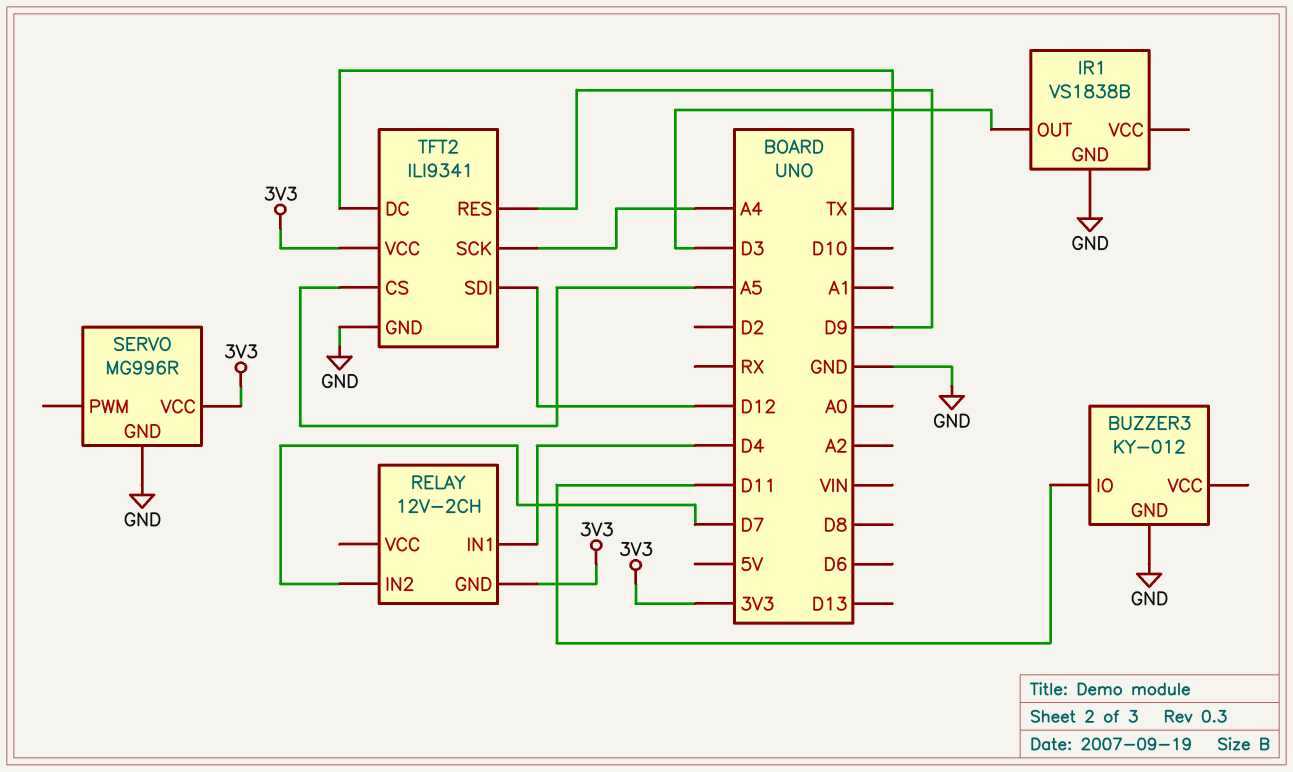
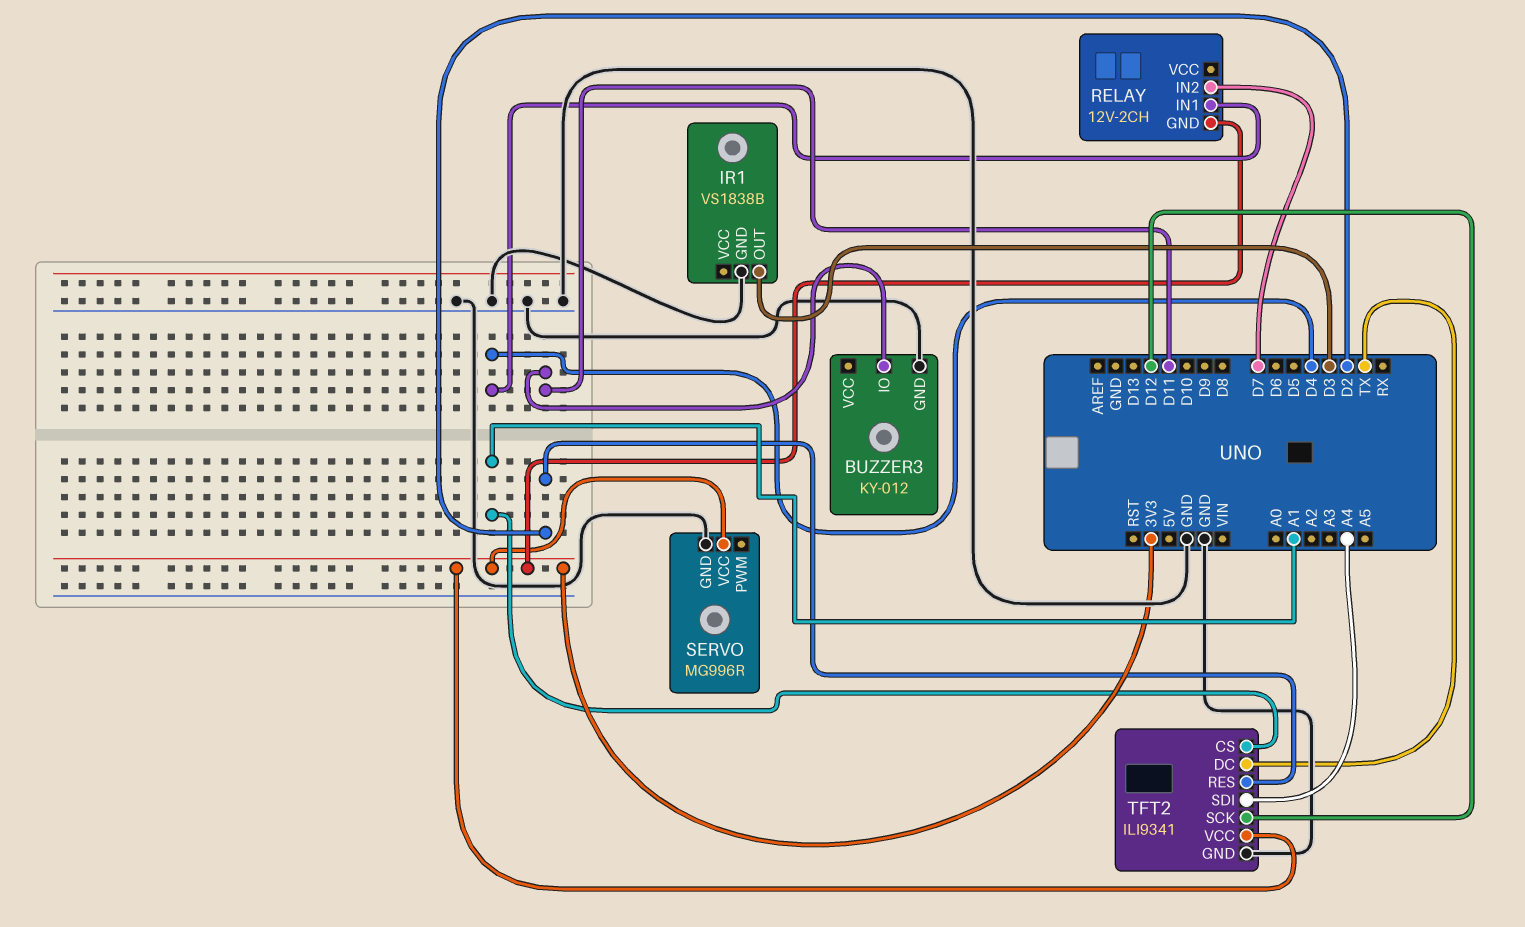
TFT2 pin CS: A5 -> A1
TFT2 pin RES: D9 -> D2
TFT2 pin SCK: A4 -> D12
TFT2 pin SDI: D12 -> A4

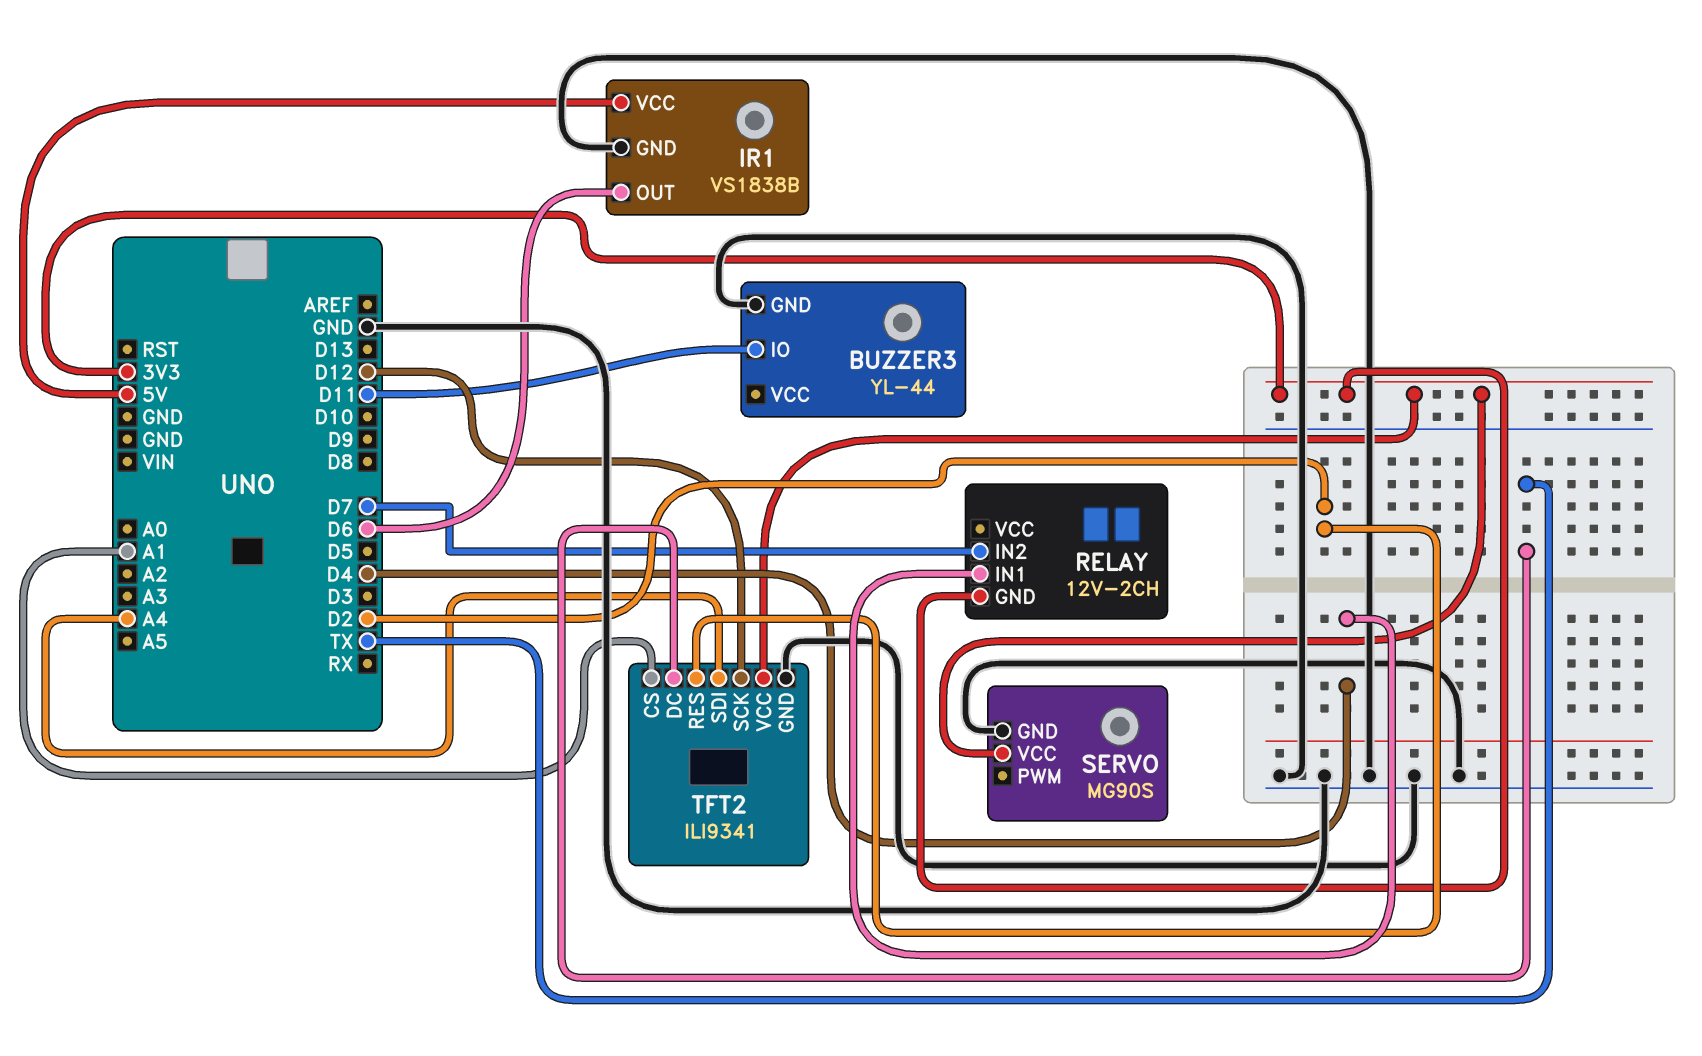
BUZZER3: KY-012 -> YL-44
IR1 pin OUT: D3 -> D6
IR1 pin VCC: none -> 5V
SERVO: MG996R -> MG90S

